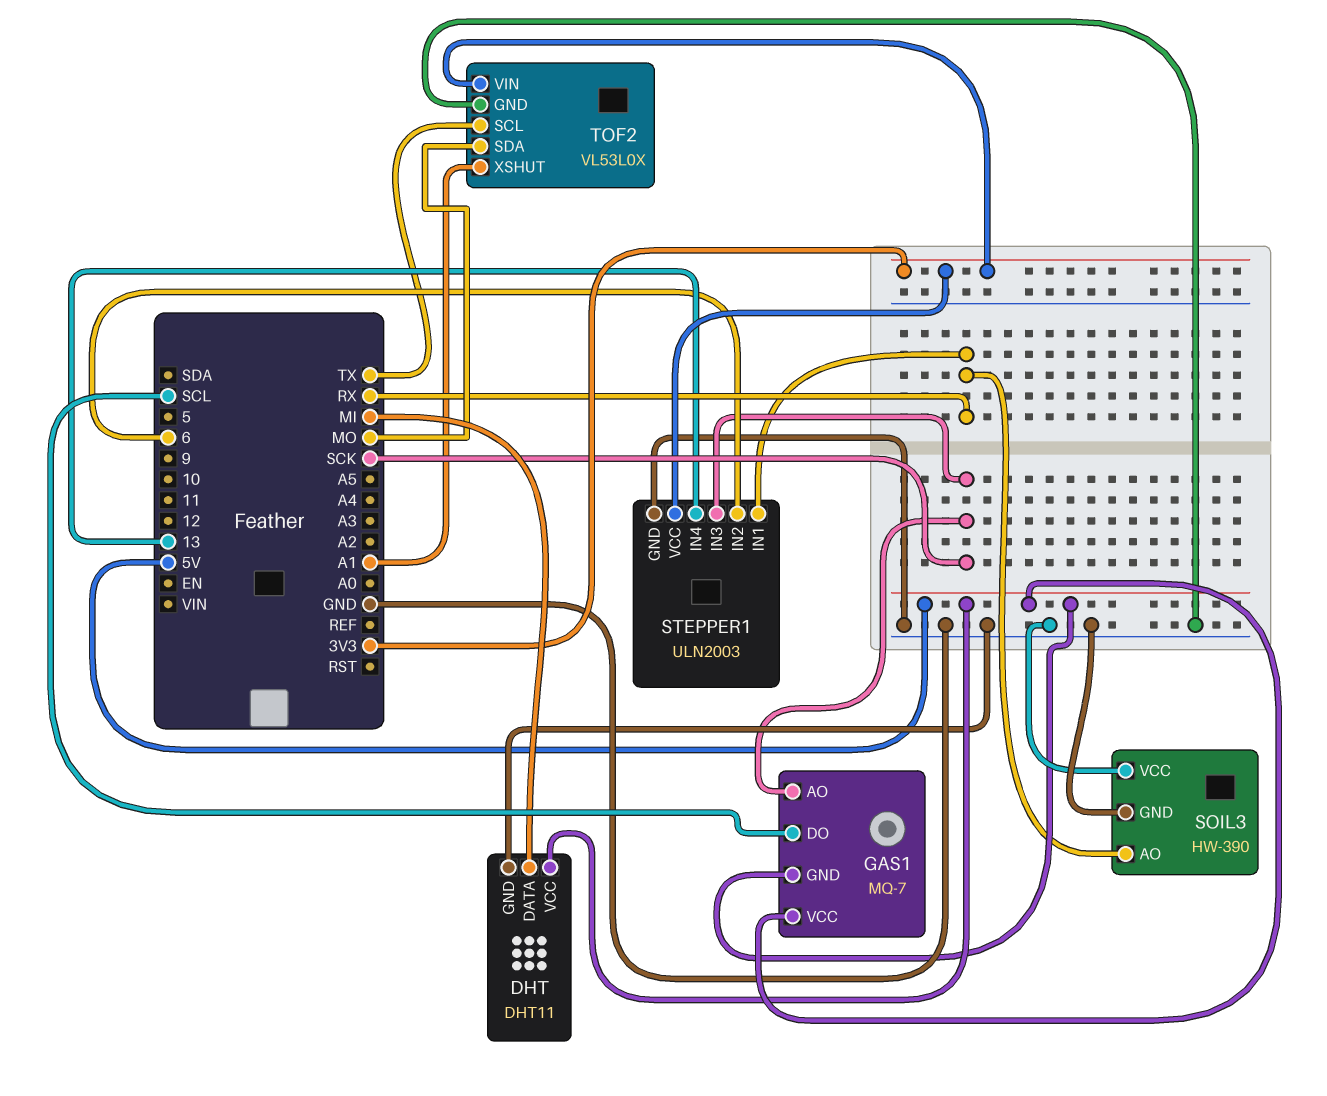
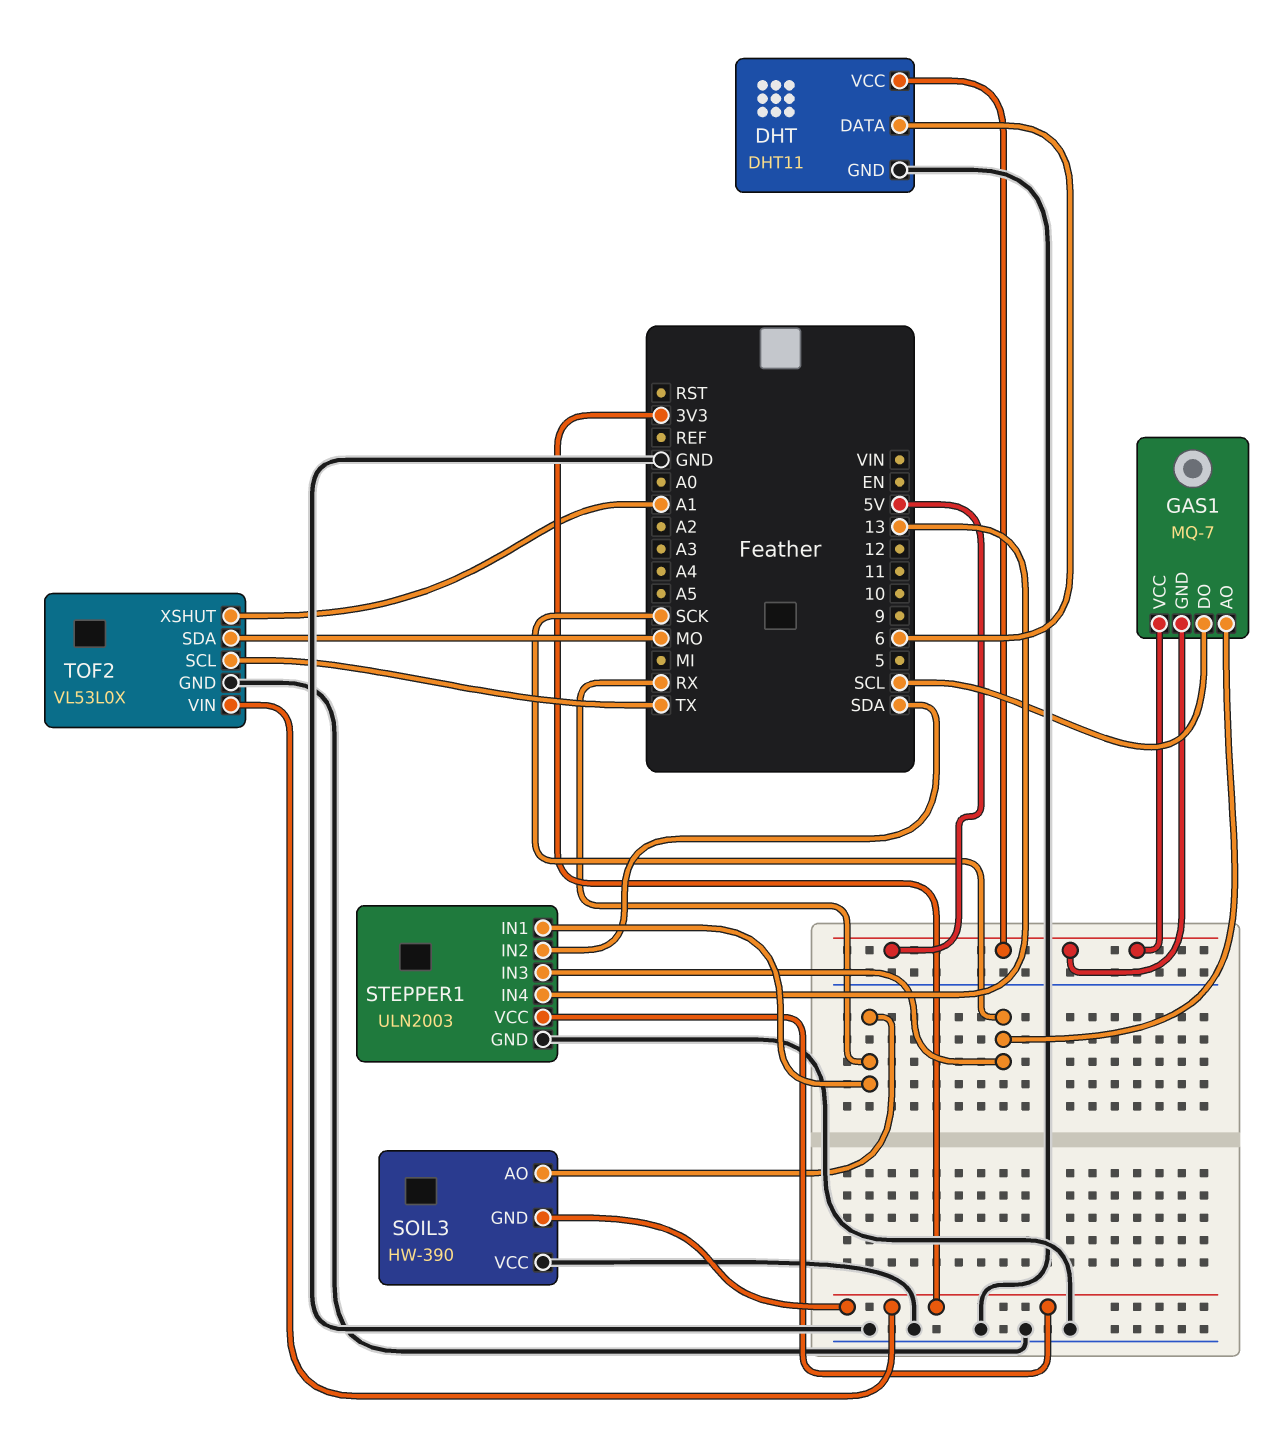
DHT pin DATA: MI -> 6
SOIL3 pin GND: GND -> 3V3
STEPPER1 pin IN2: 6 -> SDA

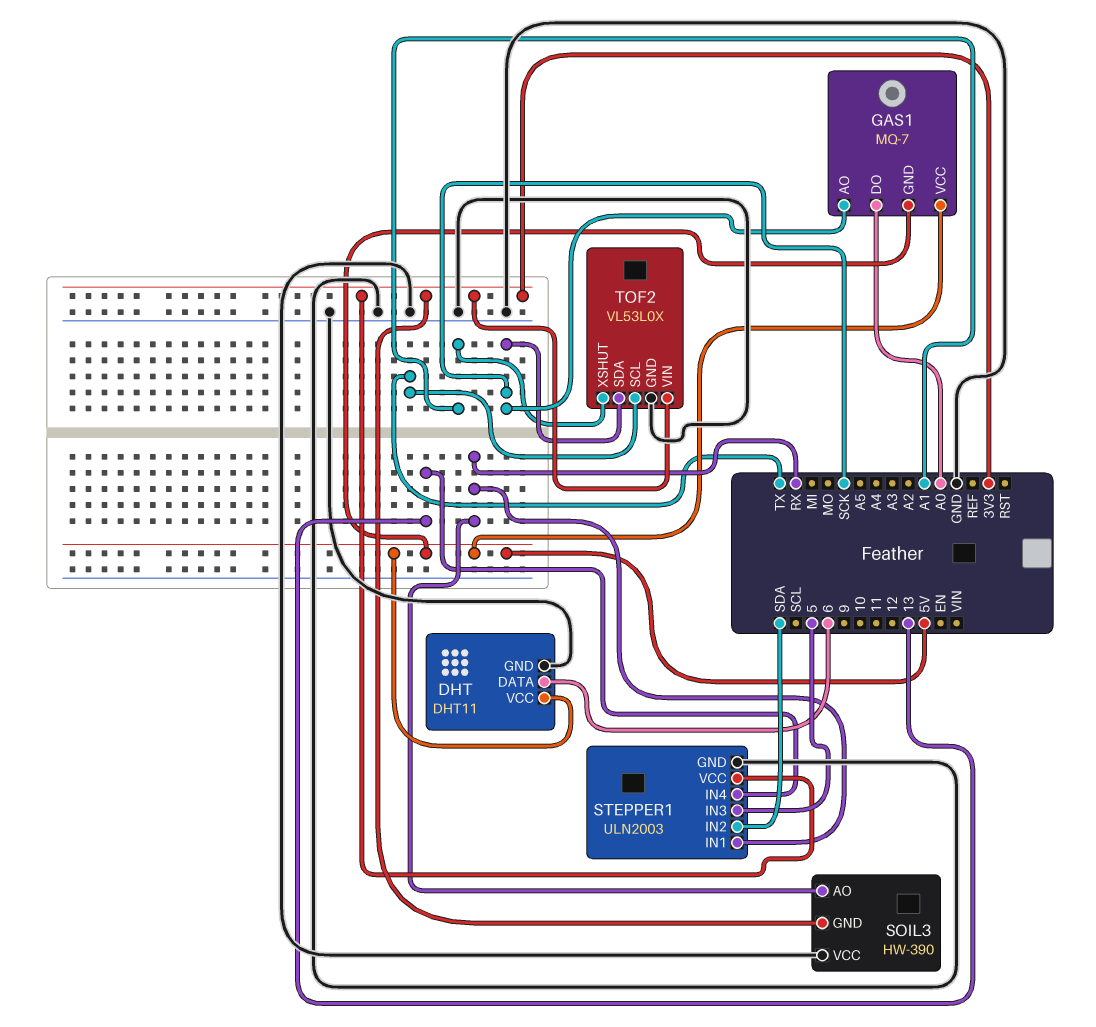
GAS1 pin DO: SCL -> A0
STEPPER1 pin IN3: SCK -> 5
TOF2 pin SDA: MO -> SCK

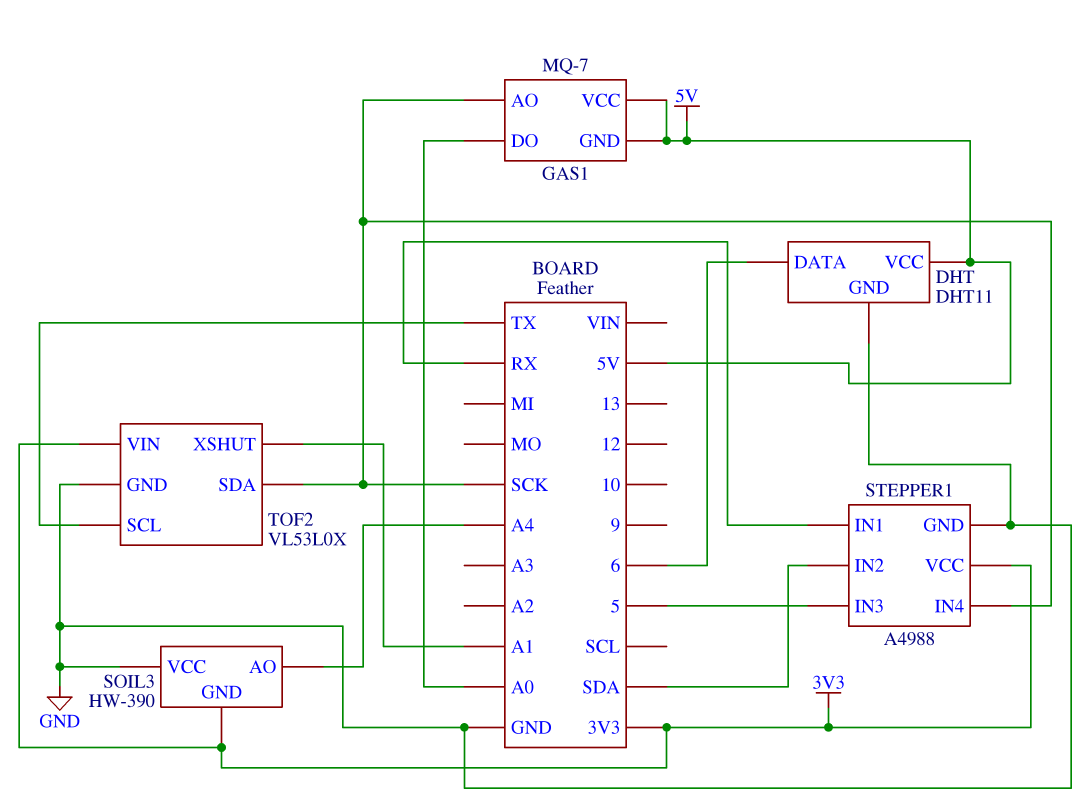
SOIL3 pin AO: RX -> A4
STEPPER1: ULN2003 -> A4988
STEPPER1 pin IN4: 13 -> SCK

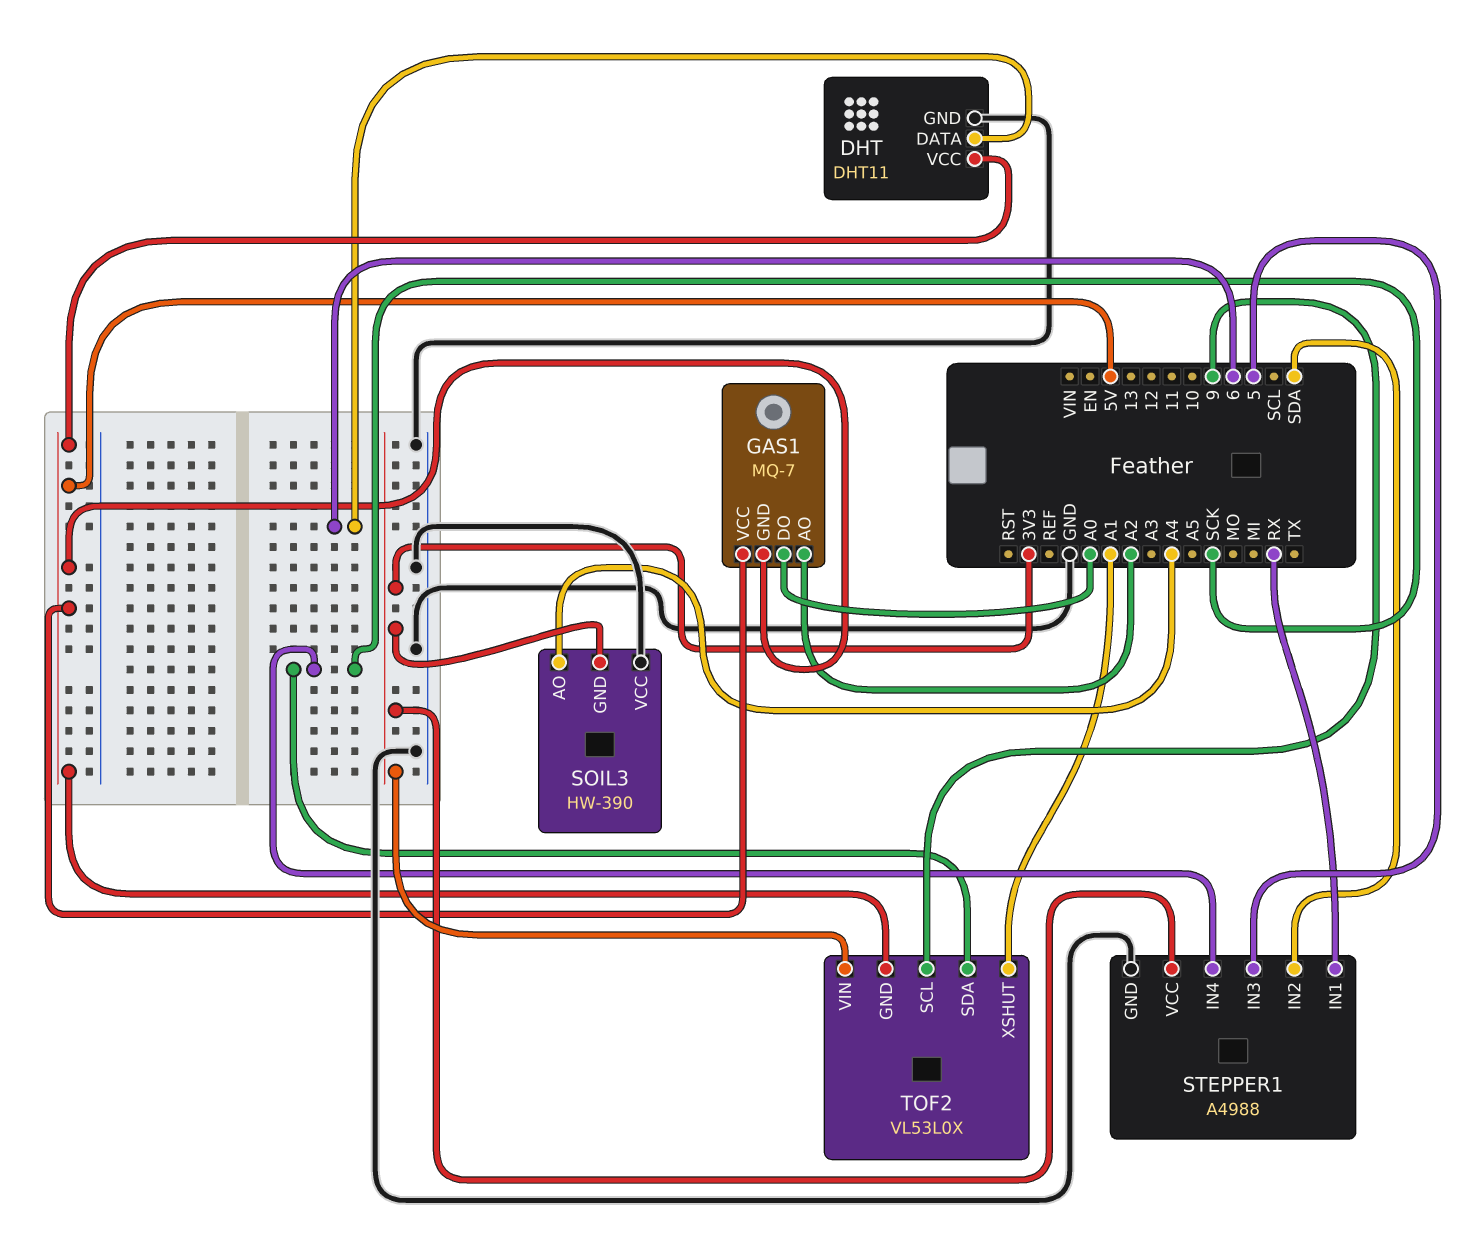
GAS1 pin AO: SCK -> A2
TOF2 pin GND: GND -> 5V
TOF2 pin SCL: TX -> 9

